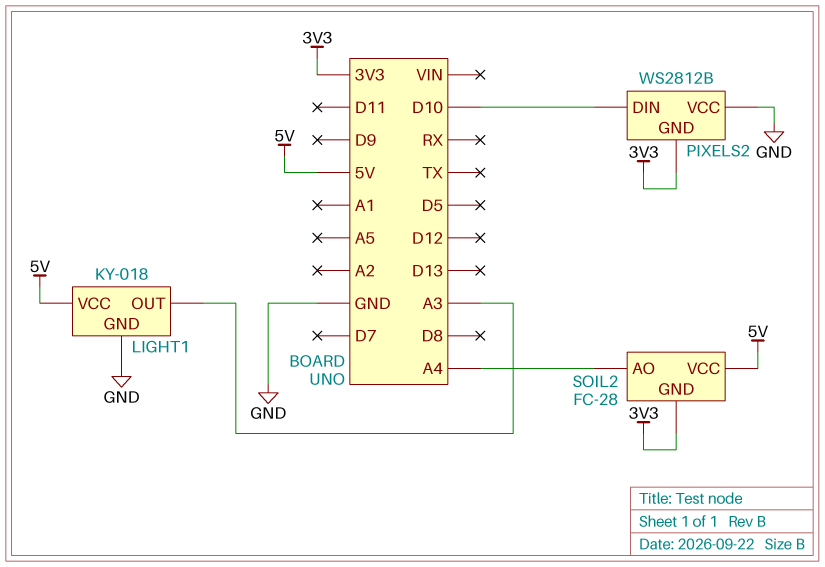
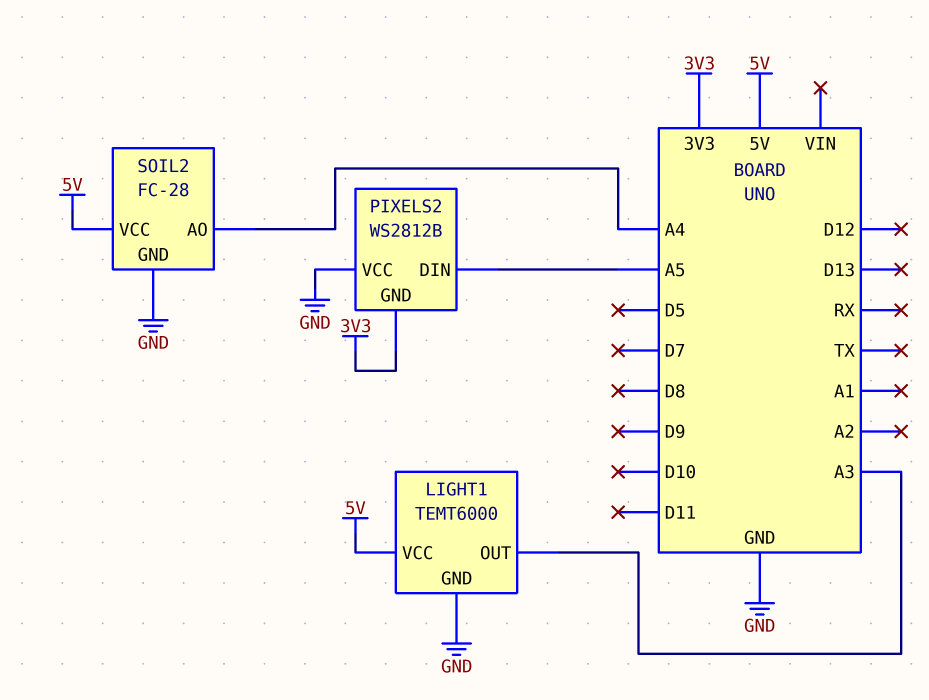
LIGHT1: KY-018 -> TEMT6000
PIXELS2 pin DIN: D10 -> A5
SOIL2 pin GND: 3V3 -> GND

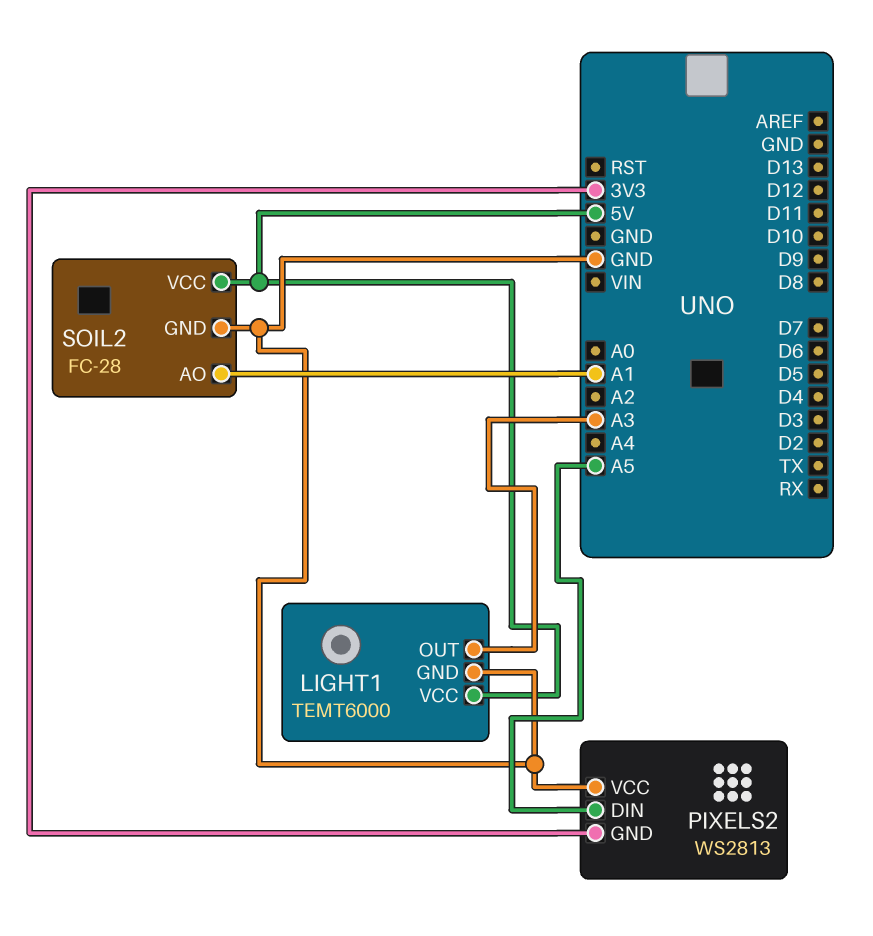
PIXELS2: WS2812B -> WS2813
SOIL2 pin AO: A4 -> A1

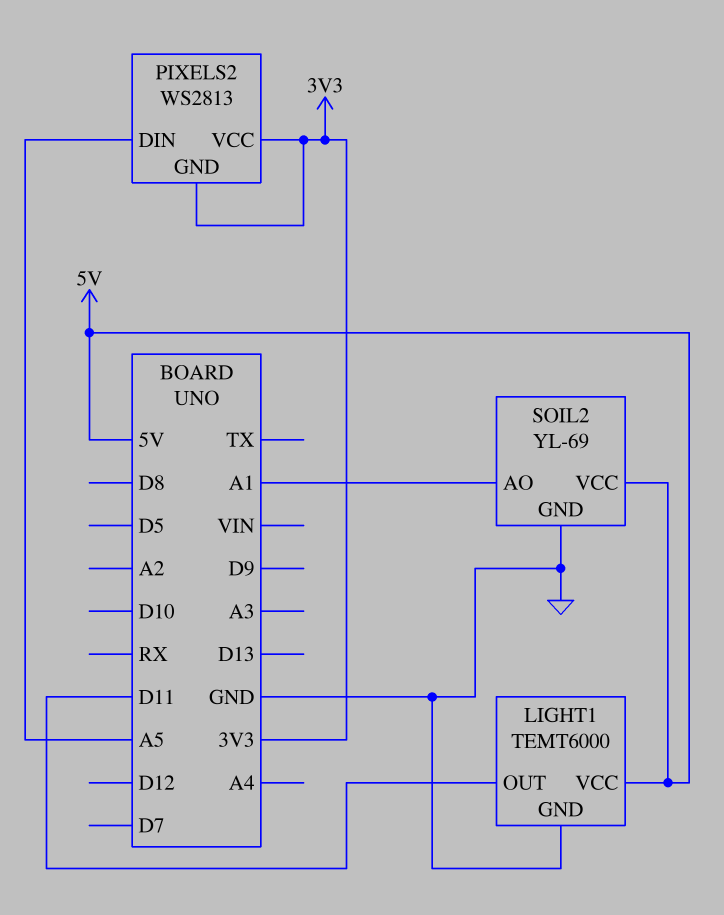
LIGHT1 pin OUT: A3 -> D11
PIXELS2 pin VCC: GND -> 3V3
SOIL2: FC-28 -> YL-69

